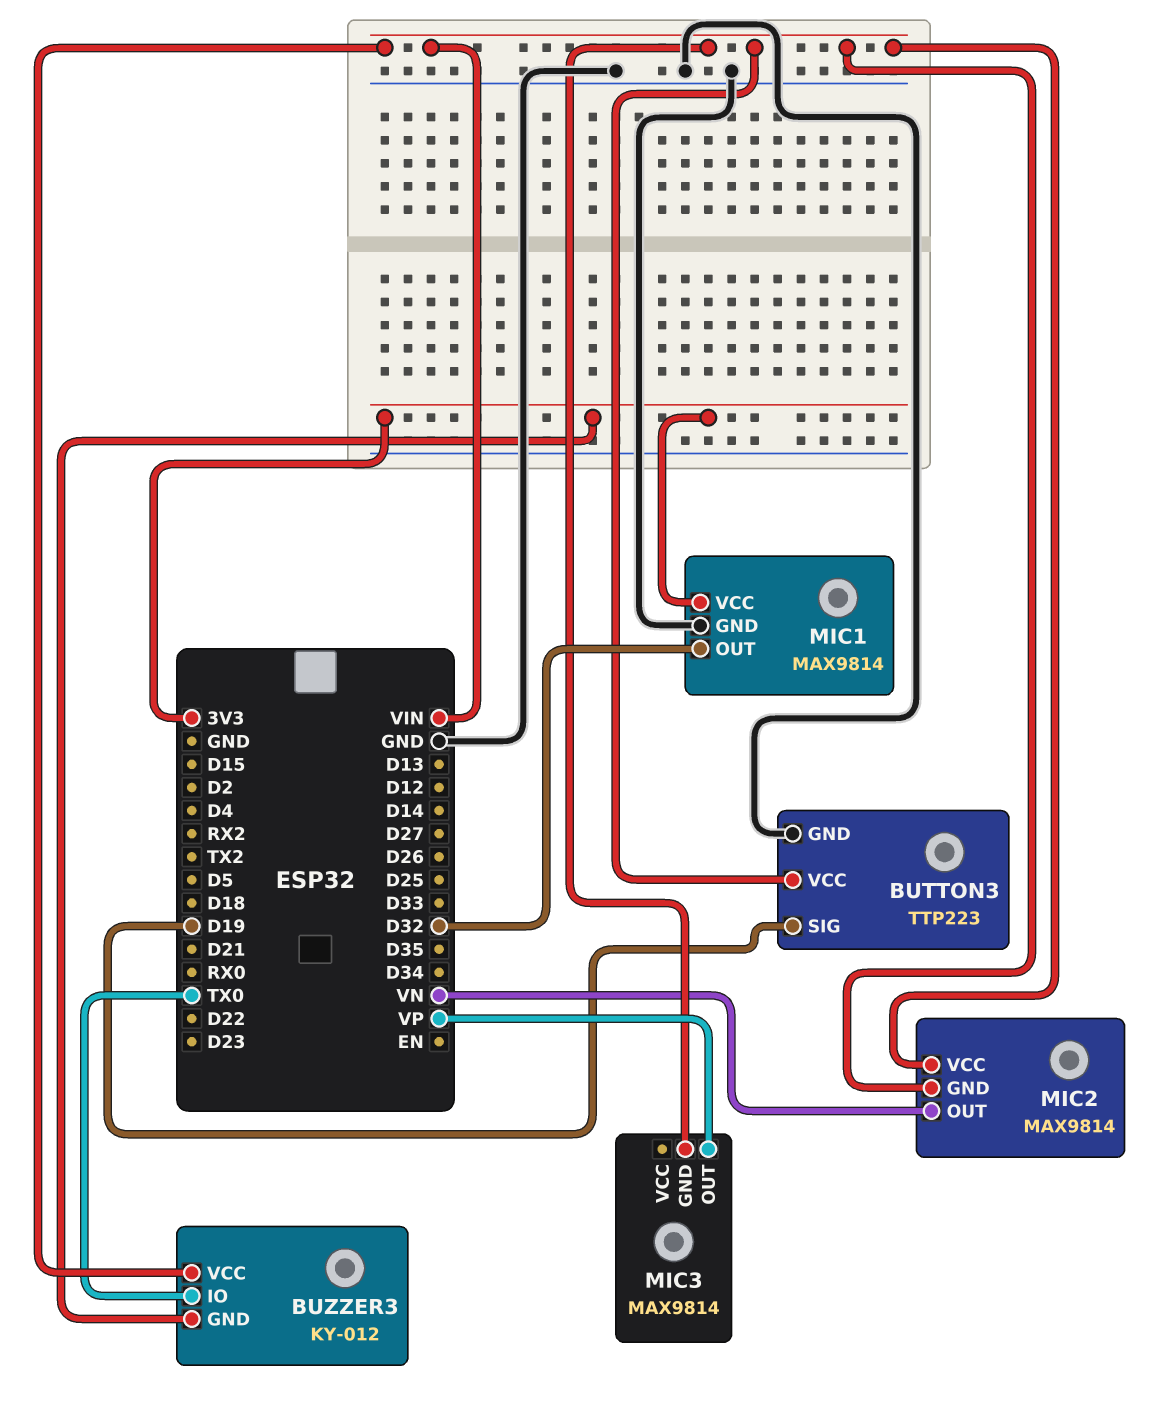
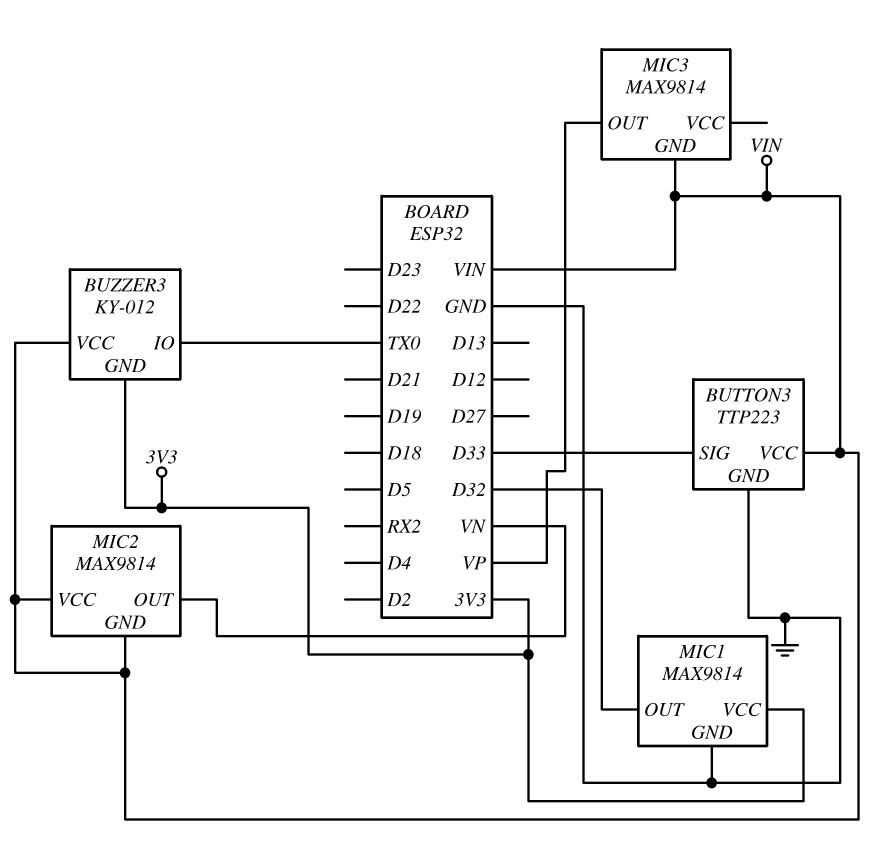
BUTTON3 pin SIG: D19 -> D33

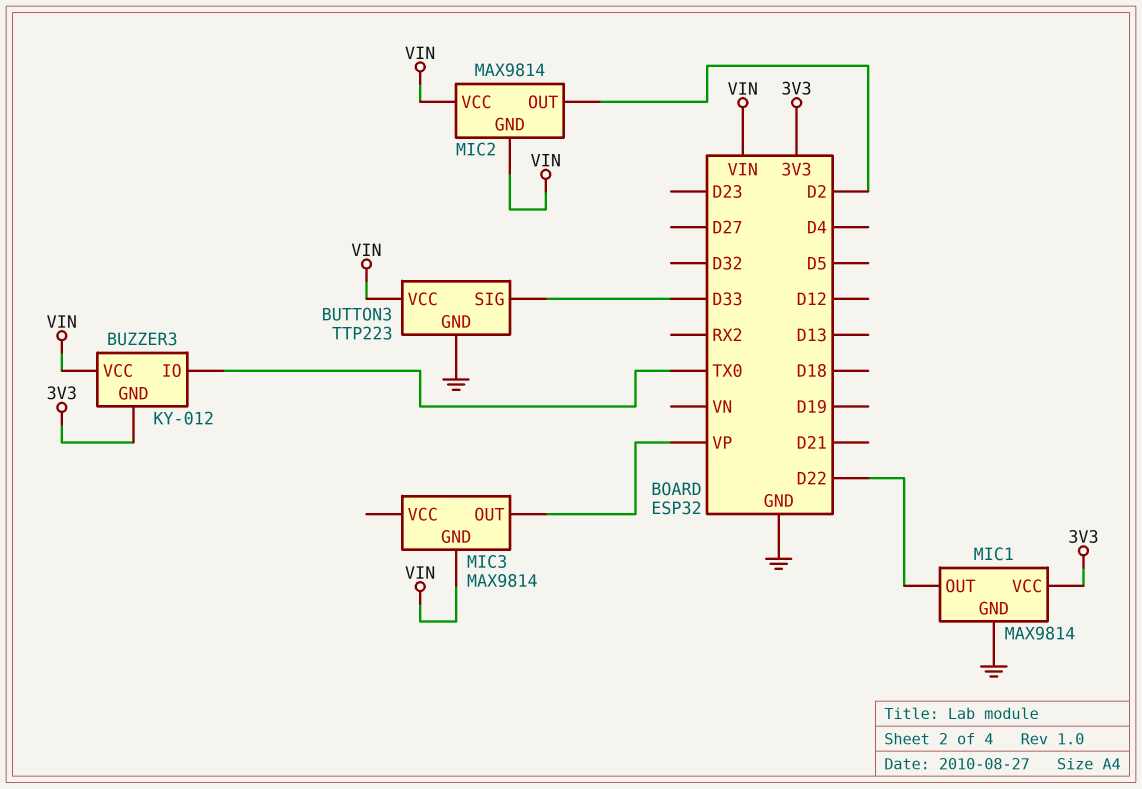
MIC1 pin OUT: D32 -> D22
MIC2 pin OUT: VN -> D2

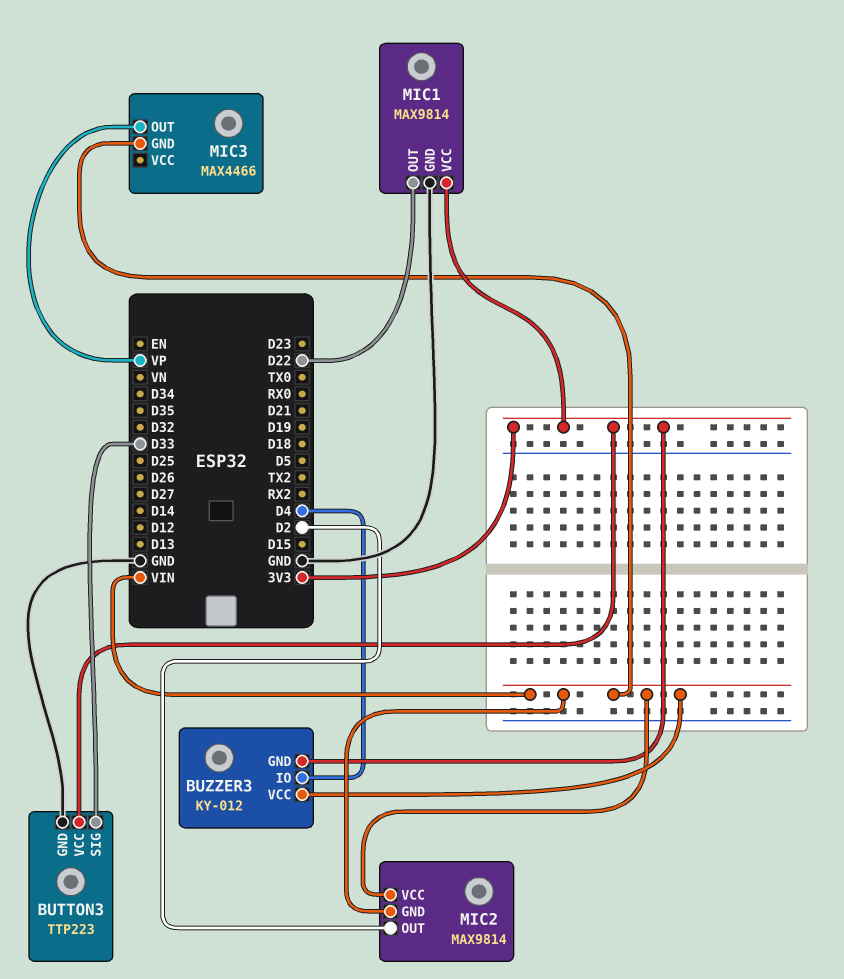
BUTTON3 pin VCC: VIN -> 3V3
BUZZER3 pin IO: TX0 -> D4
MIC3: MAX9814 -> MAX4466

